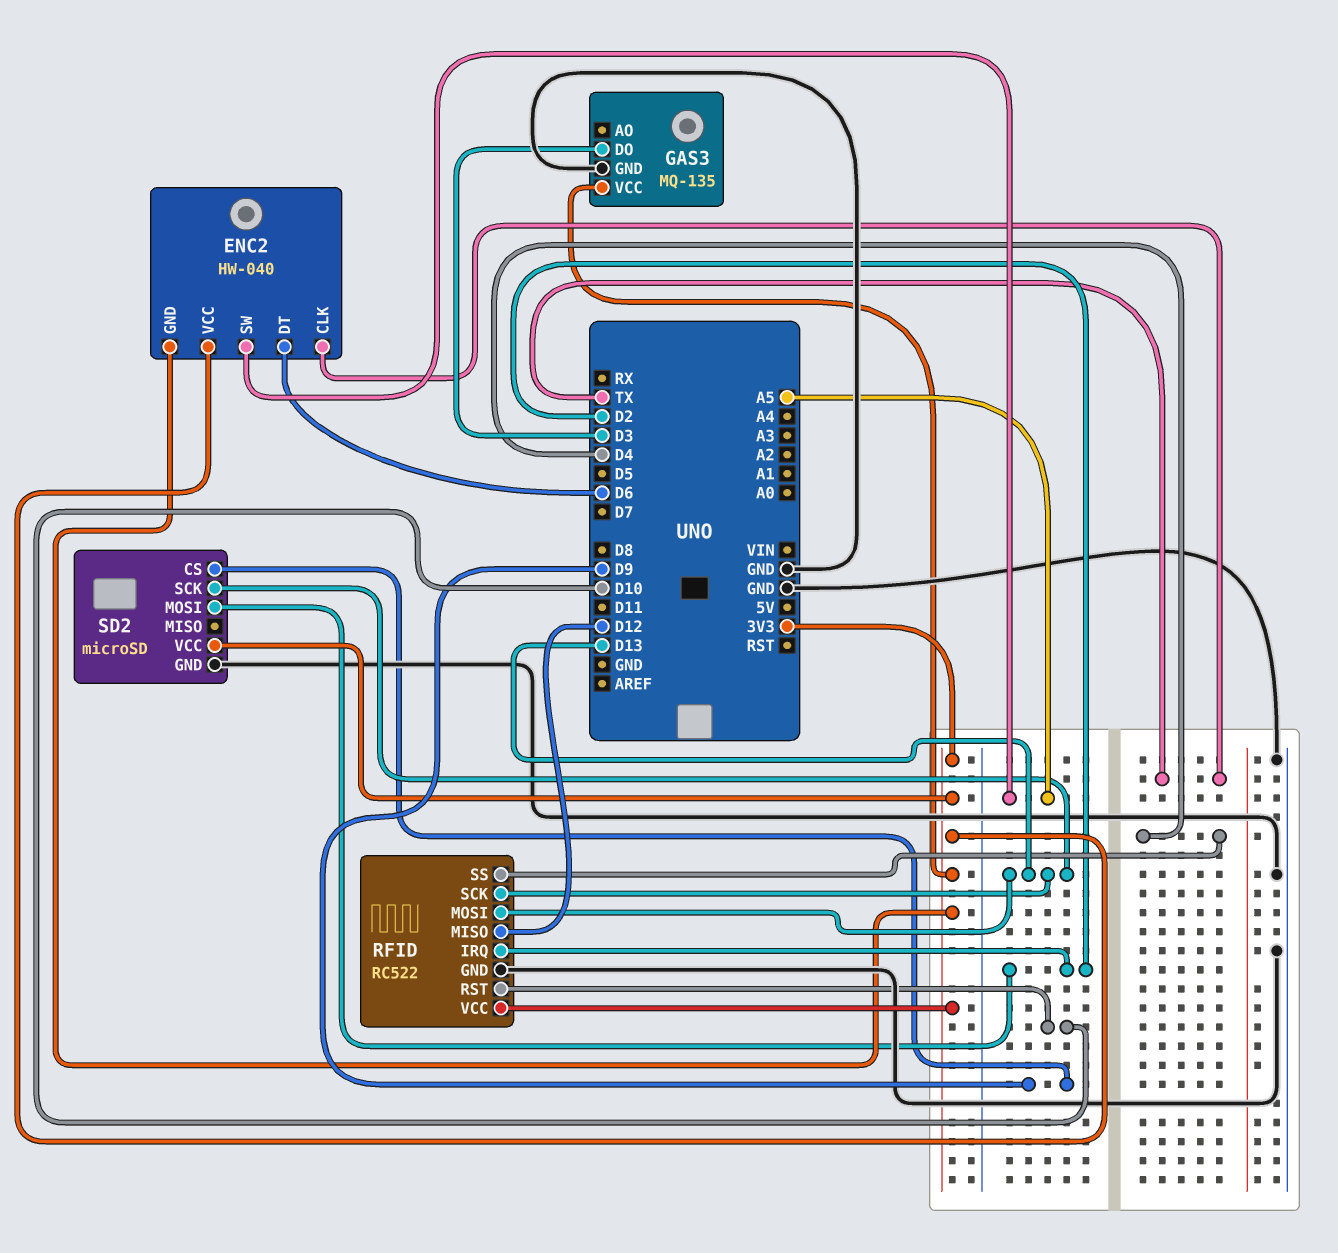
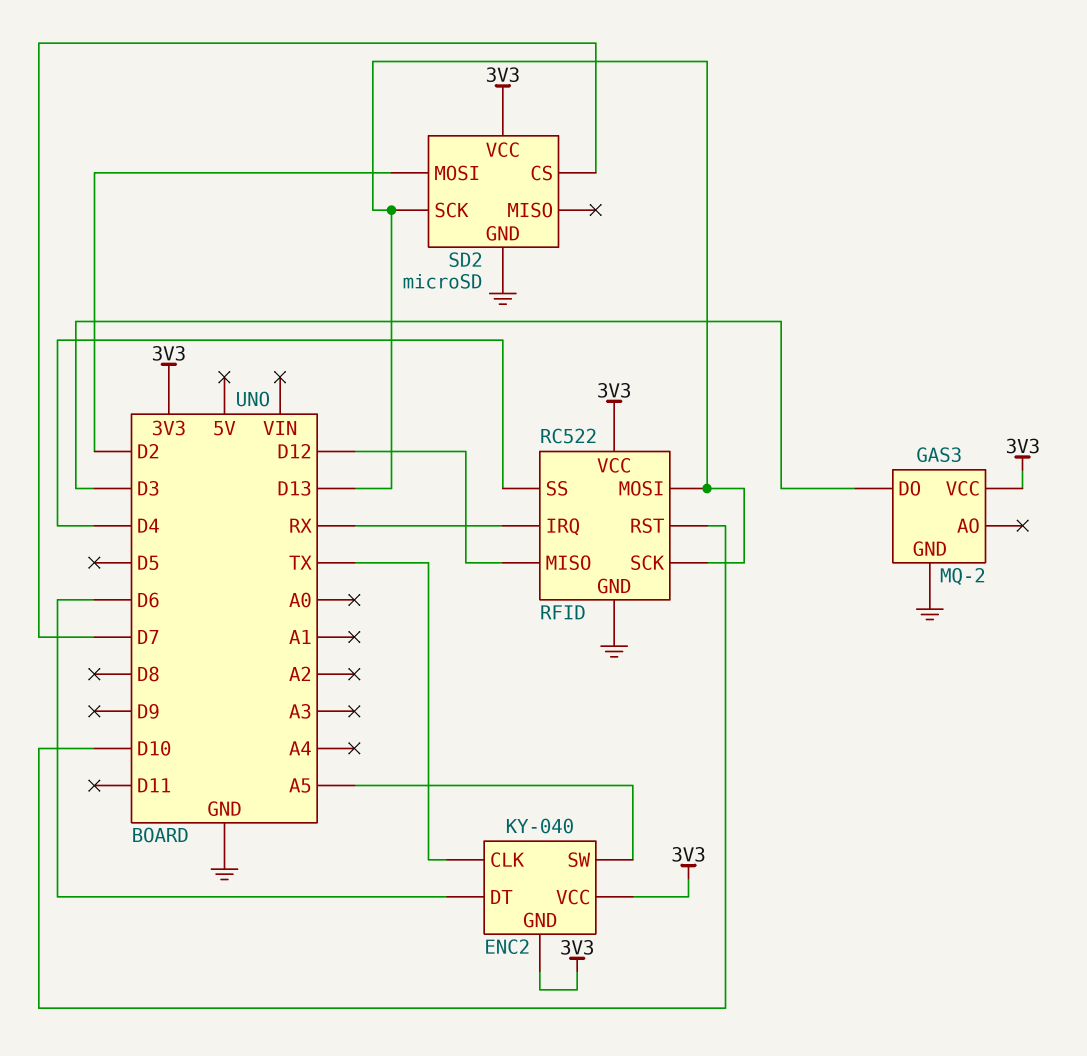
ENC2: HW-040 -> KY-040
GAS3: MQ-135 -> MQ-2
RFID pin IRQ: D2 -> RX
SD2 pin CS: D9 -> D7

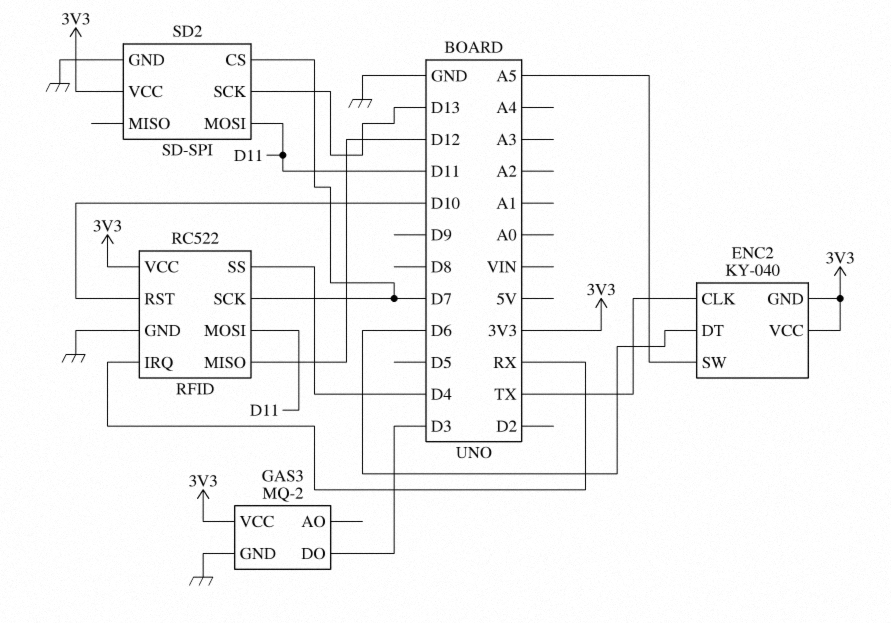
RFID pin MOSI: D13 -> D11
RFID pin SCK: D13 -> D7
SD2: microSD -> SD-SPI
SD2 pin MOSI: D2 -> D11

